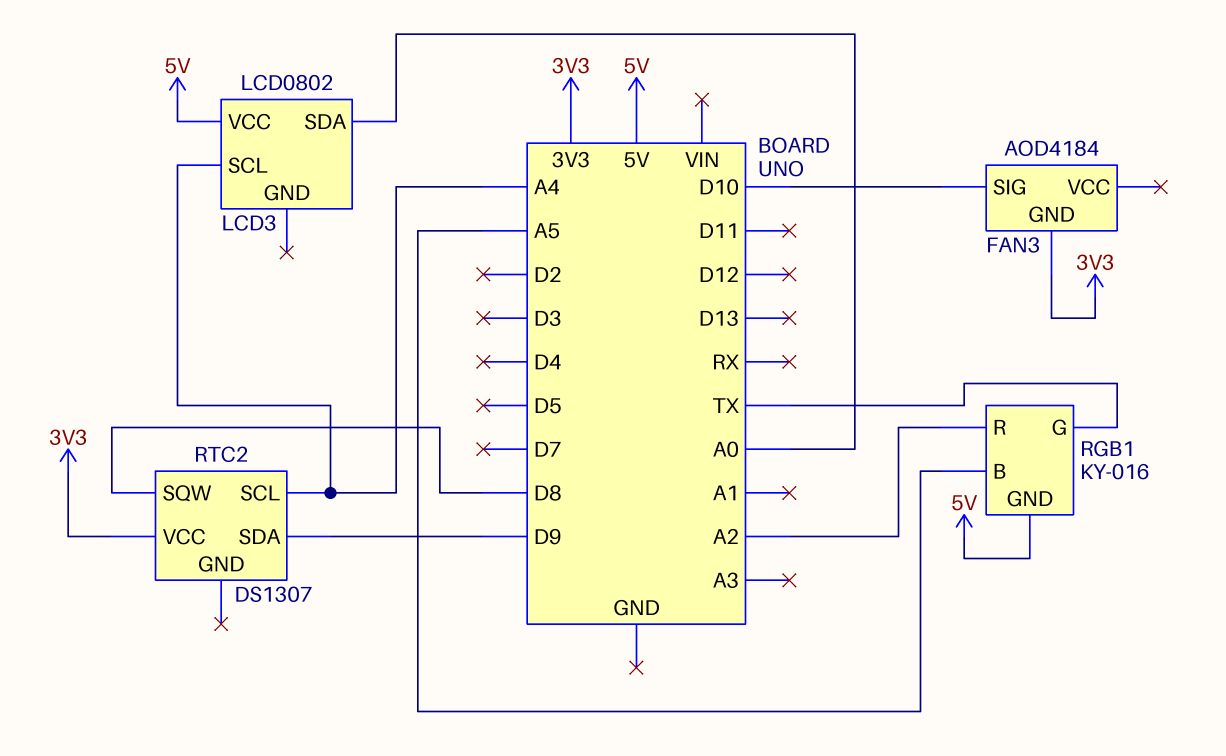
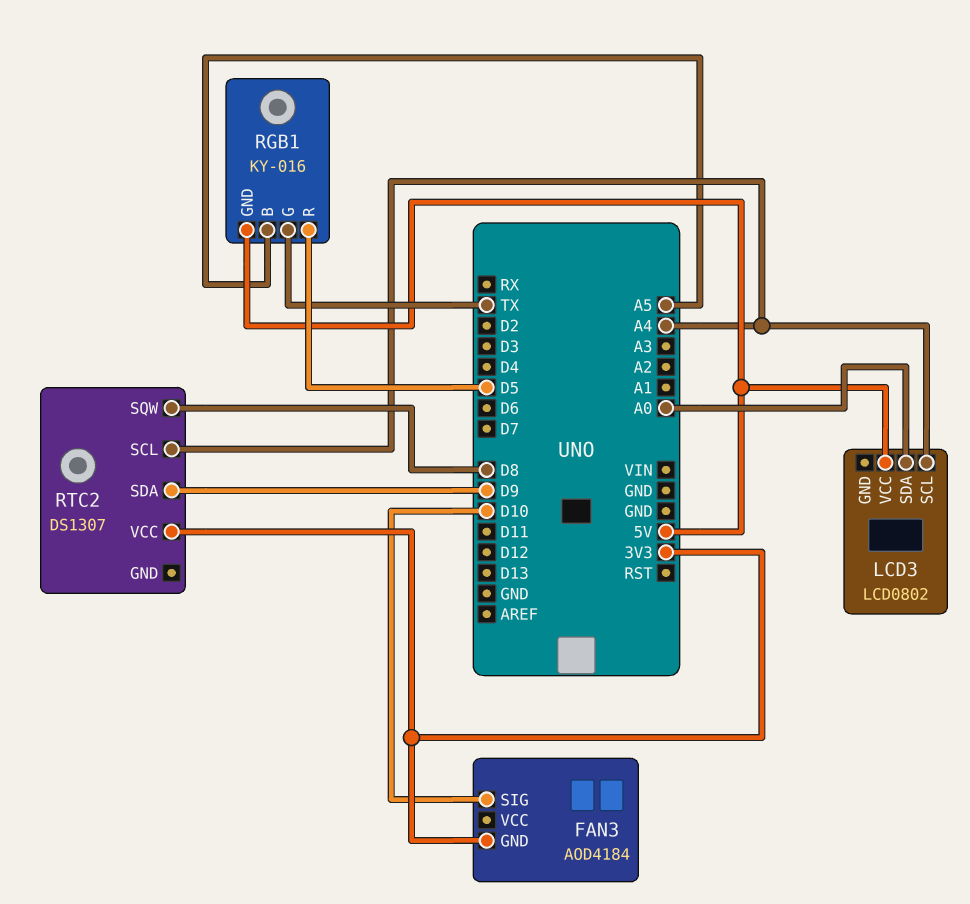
RGB1 pin R: A2 -> D5

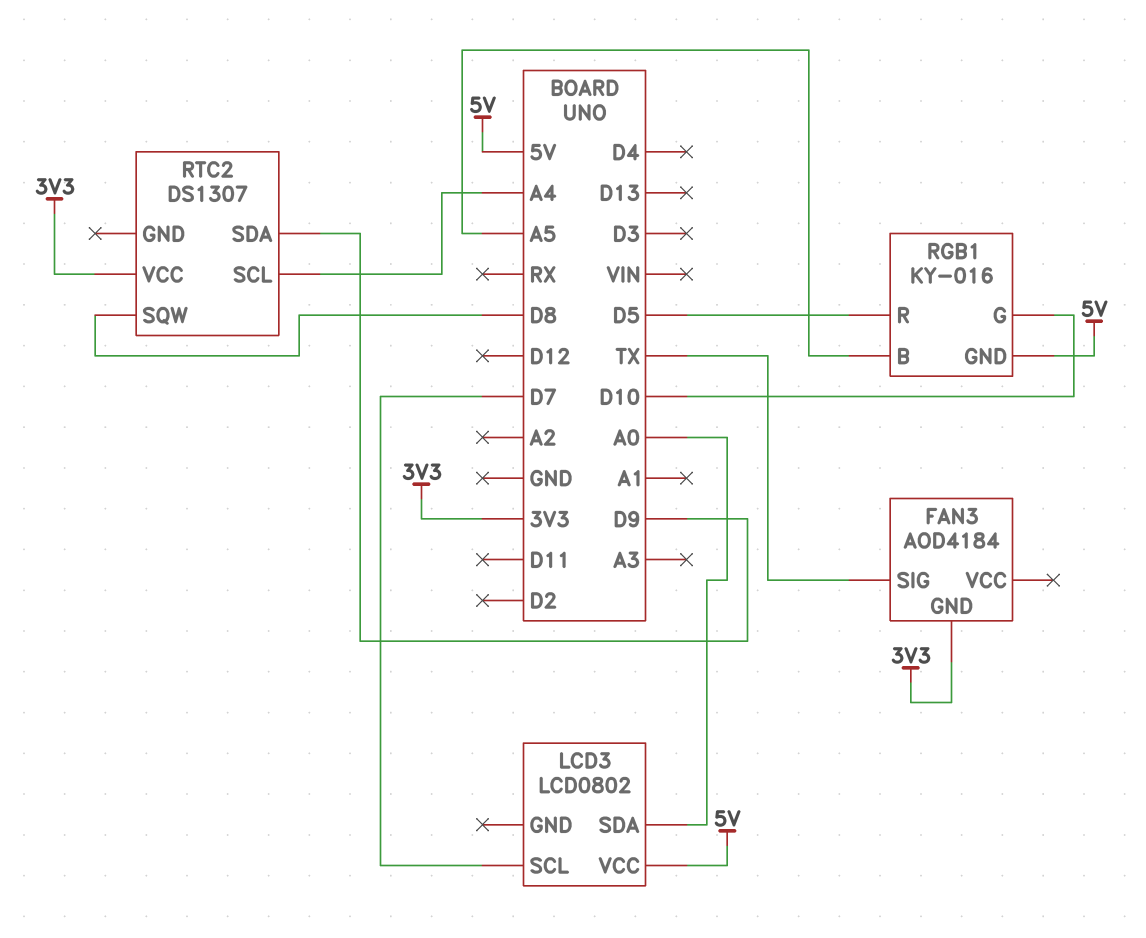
FAN3 pin SIG: D10 -> TX
LCD3 pin SCL: A4 -> D7
RGB1 pin G: TX -> D10

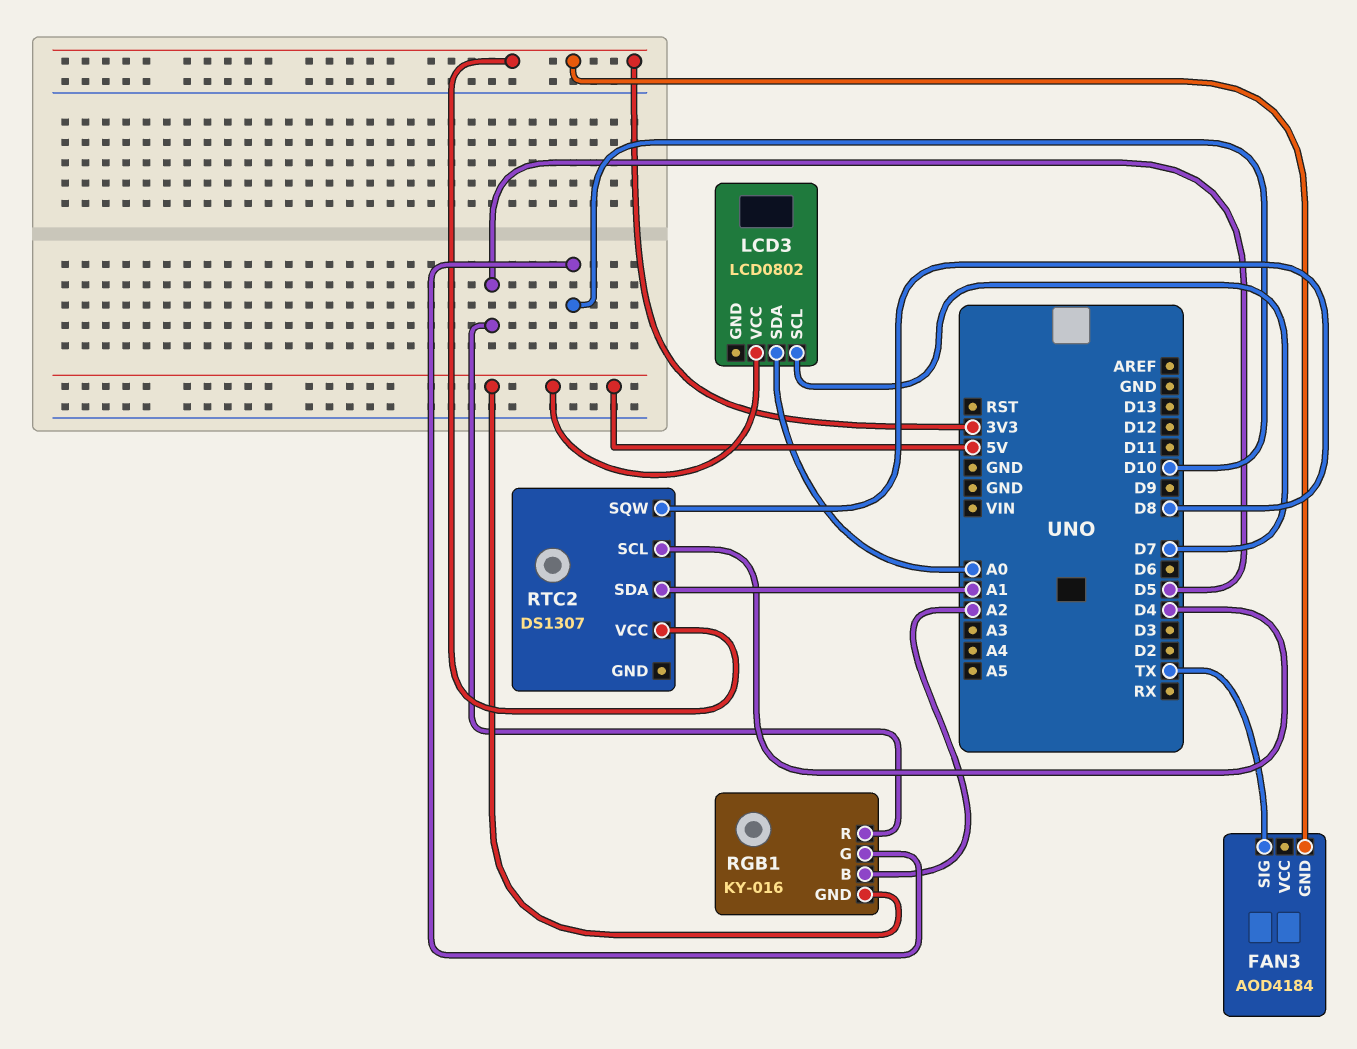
RGB1 pin B: A5 -> A2
RTC2 pin SCL: A4 -> D4
RTC2 pin SDA: D9 -> A1

